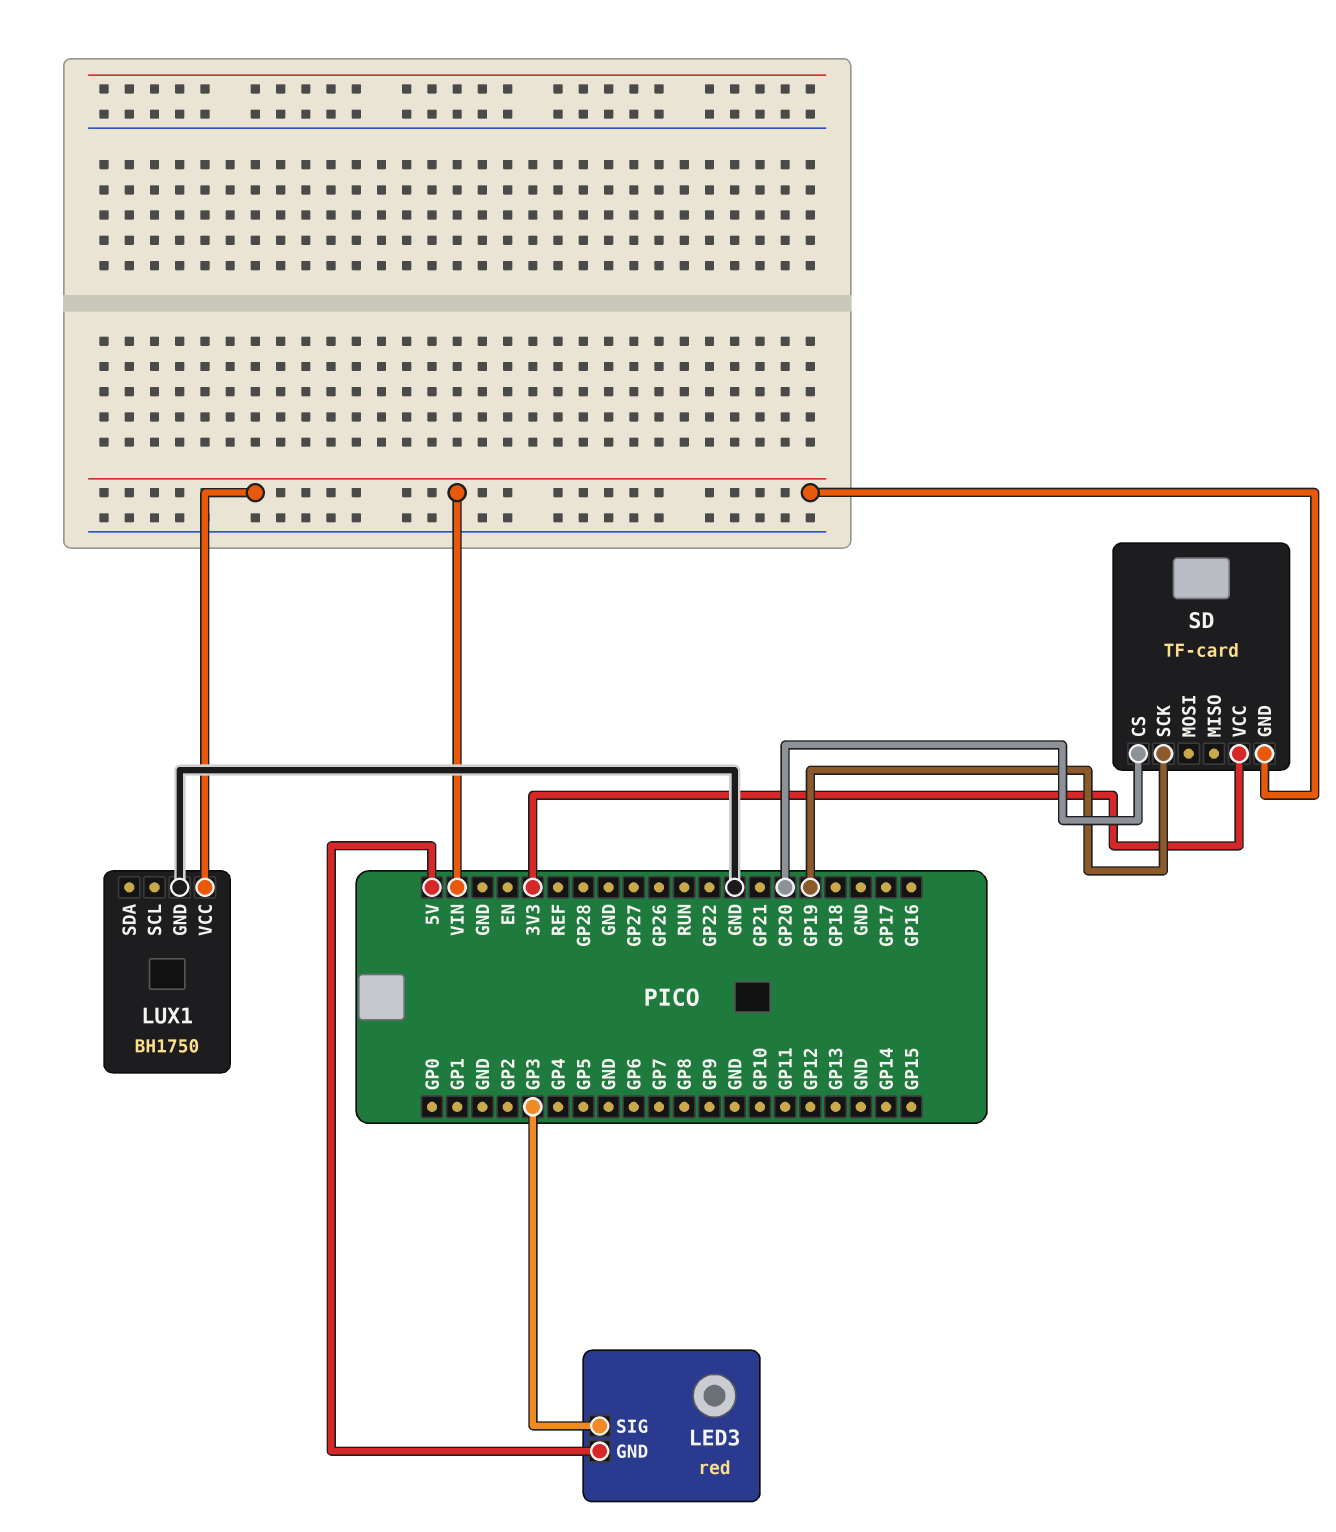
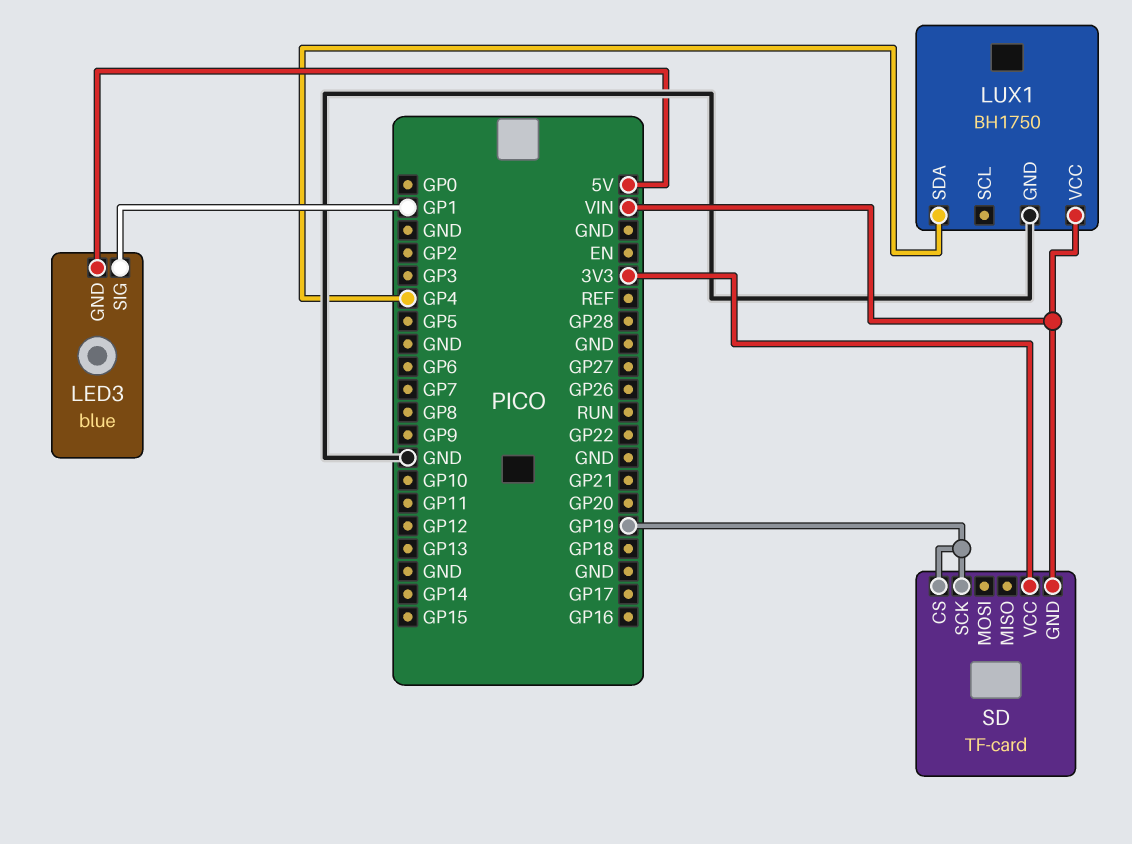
LED3: red -> blue
LED3 pin SIG: GP3 -> GP1
LUX1 pin SDA: none -> GP4
SD pin CS: GP20 -> GP19

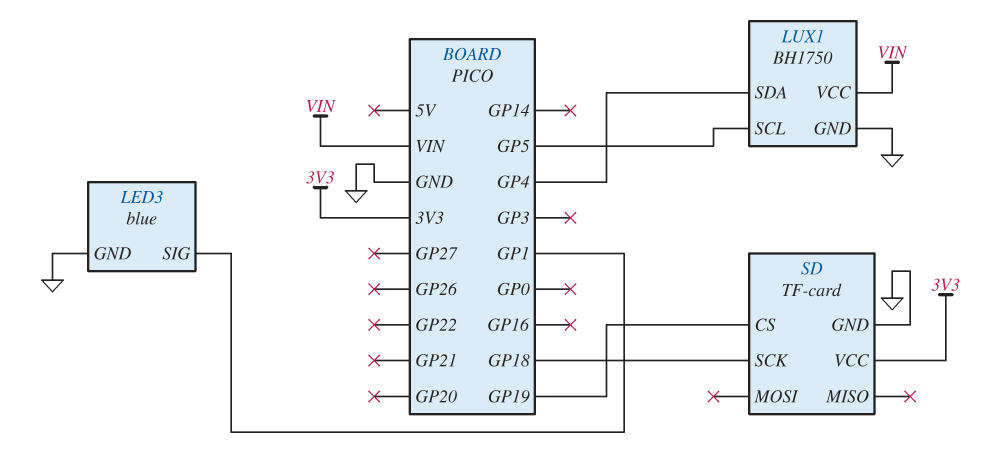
LED3 pin GND: 5V -> GND
LUX1 pin SCL: none -> GP5
SD pin GND: VIN -> GND
SD pin SCK: GP19 -> GP18

